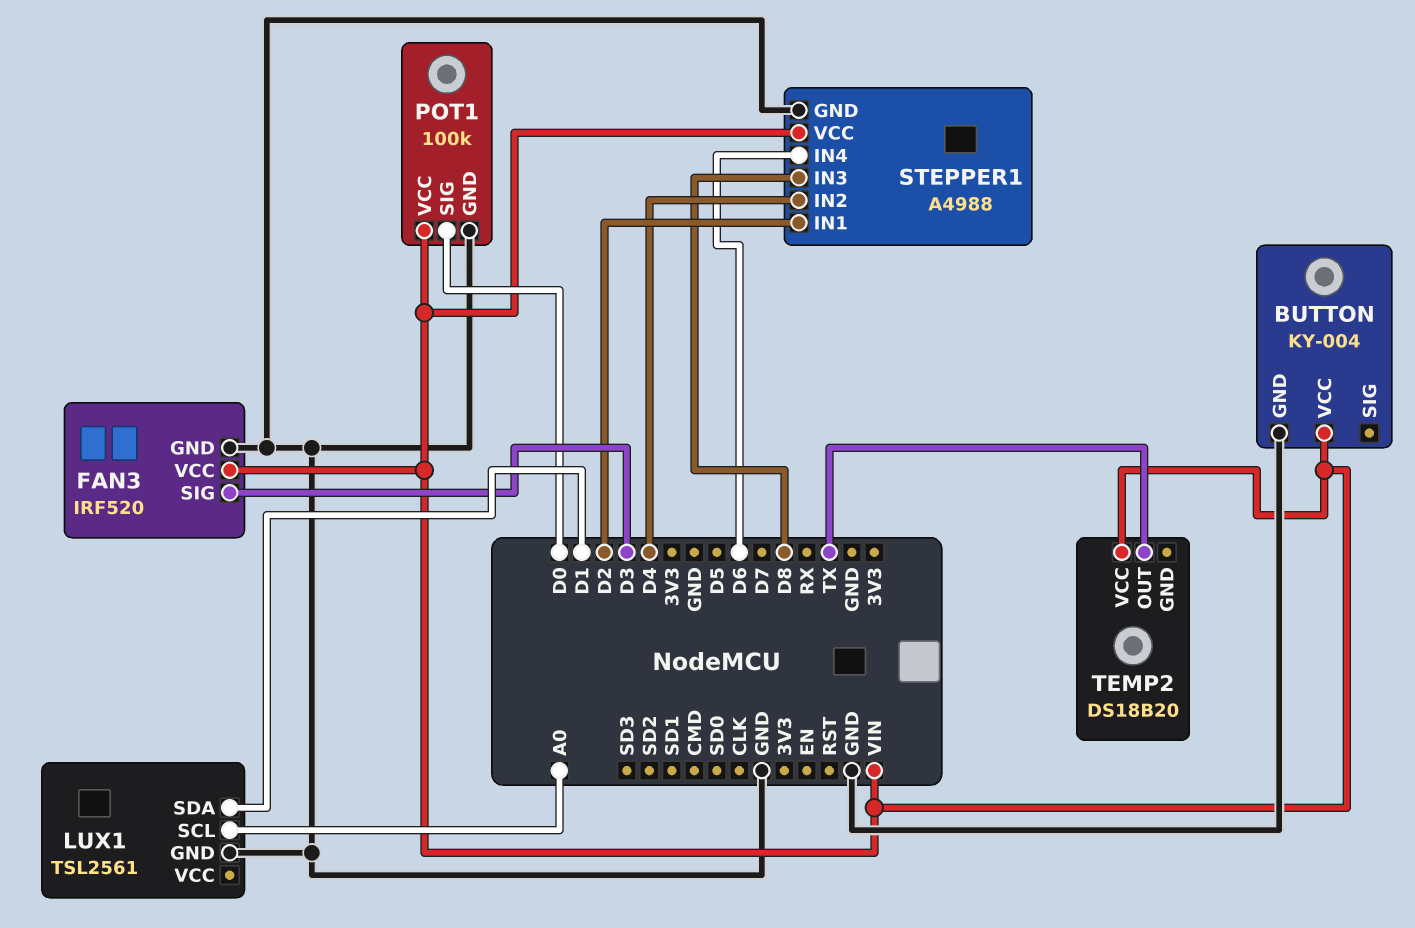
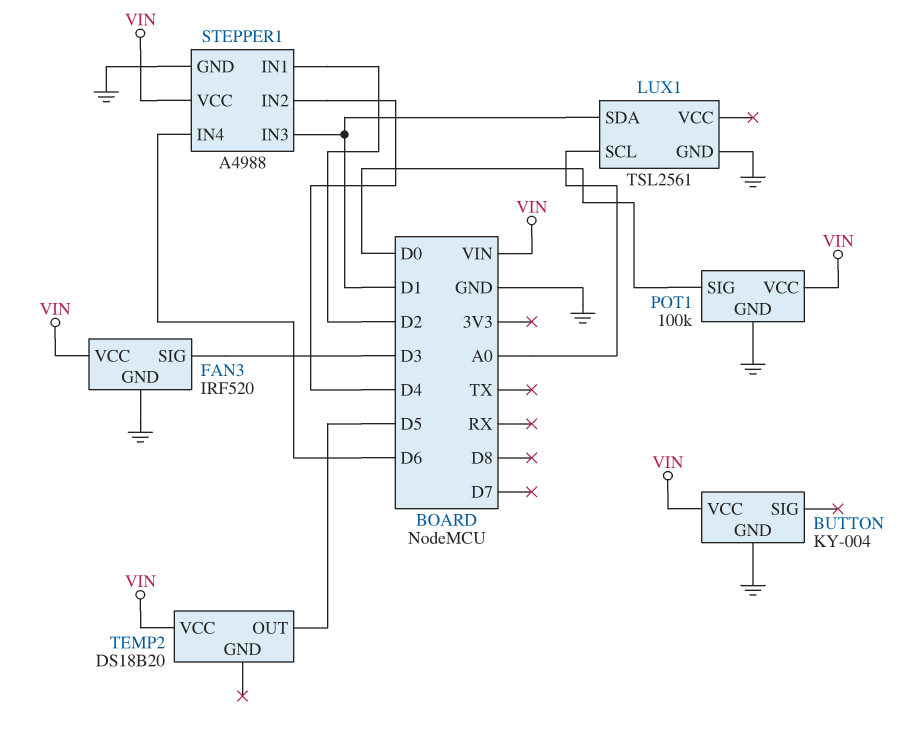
STEPPER1 pin IN3: D8 -> D1
TEMP2 pin OUT: TX -> D5

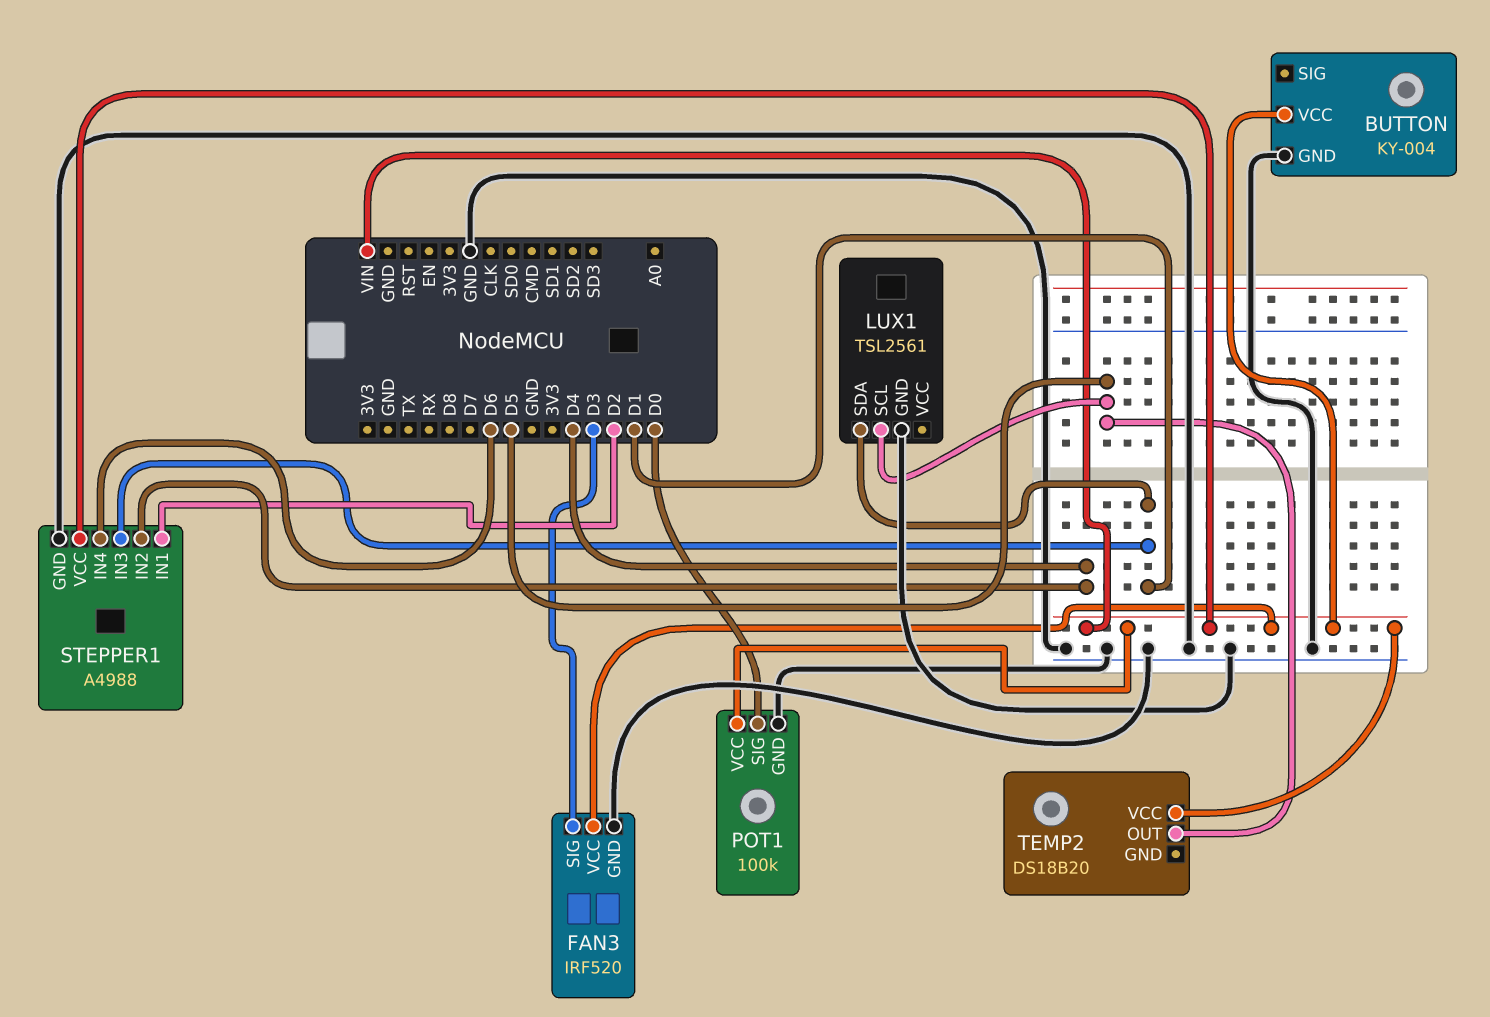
LUX1 pin SCL: A0 -> D5

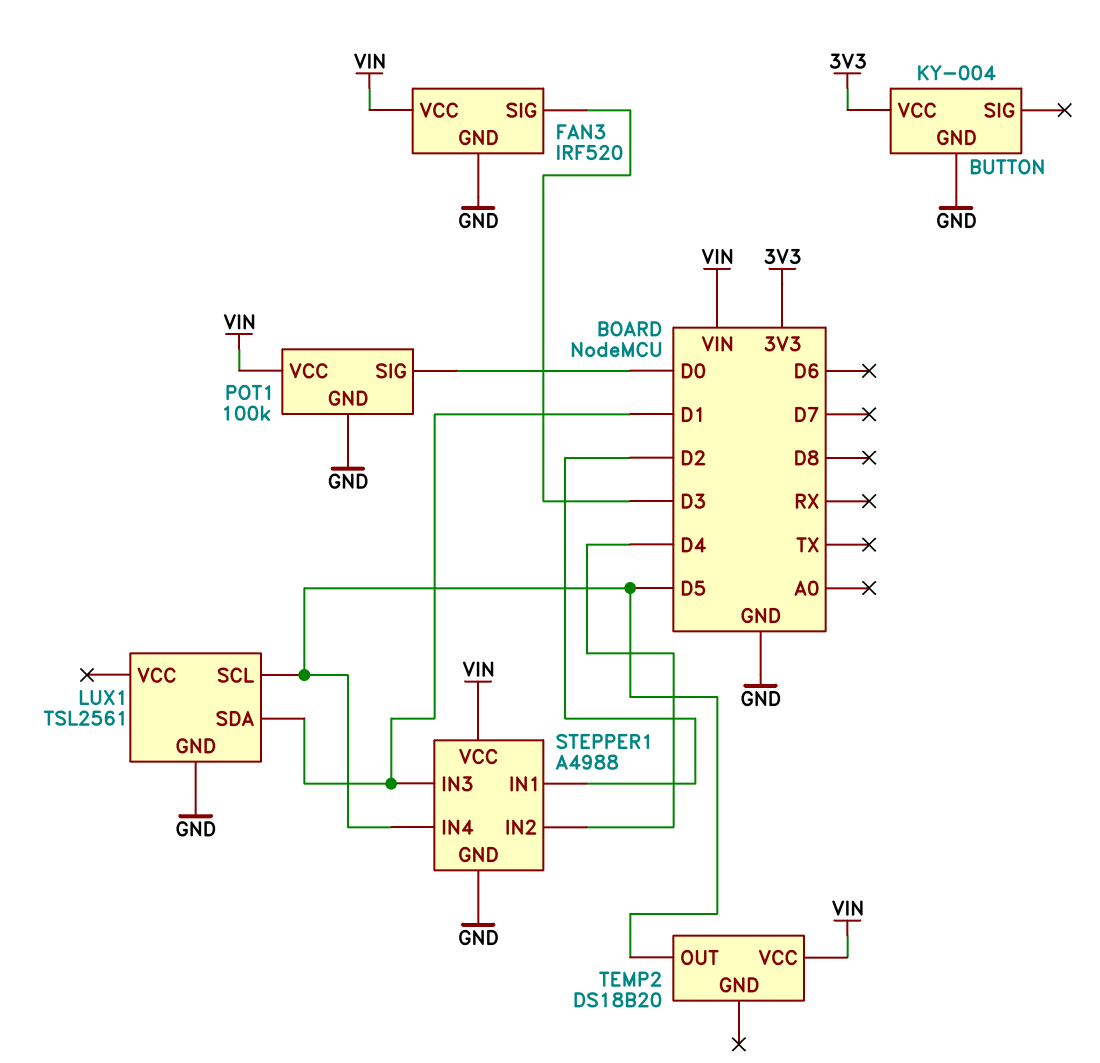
BUTTON pin VCC: VIN -> 3V3
STEPPER1 pin IN4: D6 -> D5

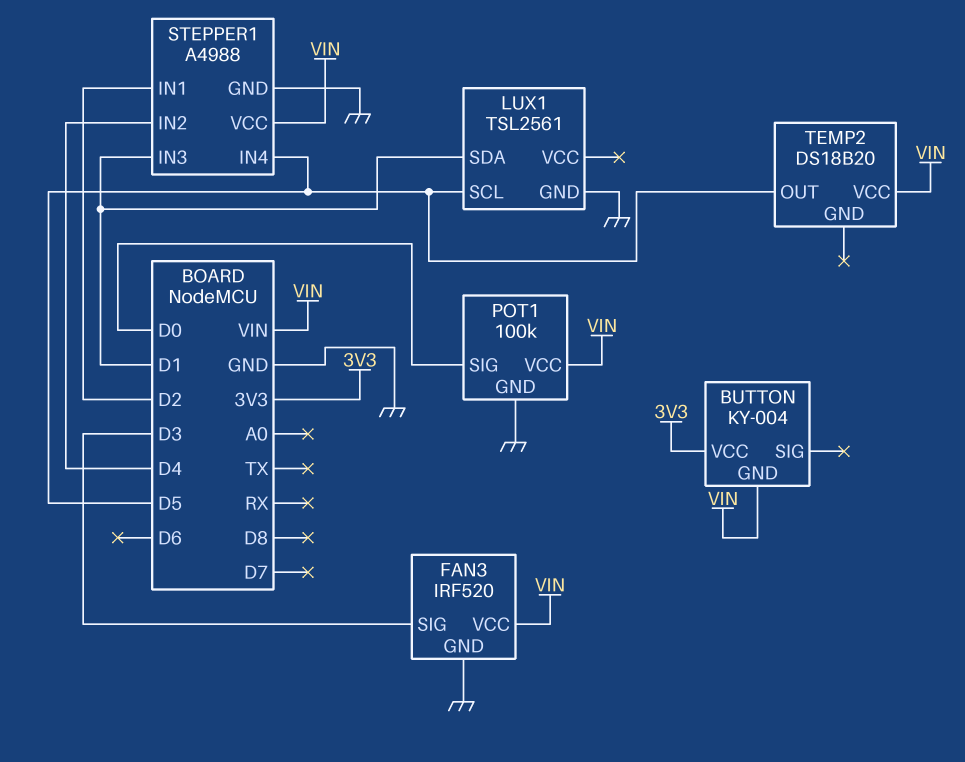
BUTTON pin GND: GND -> VIN

